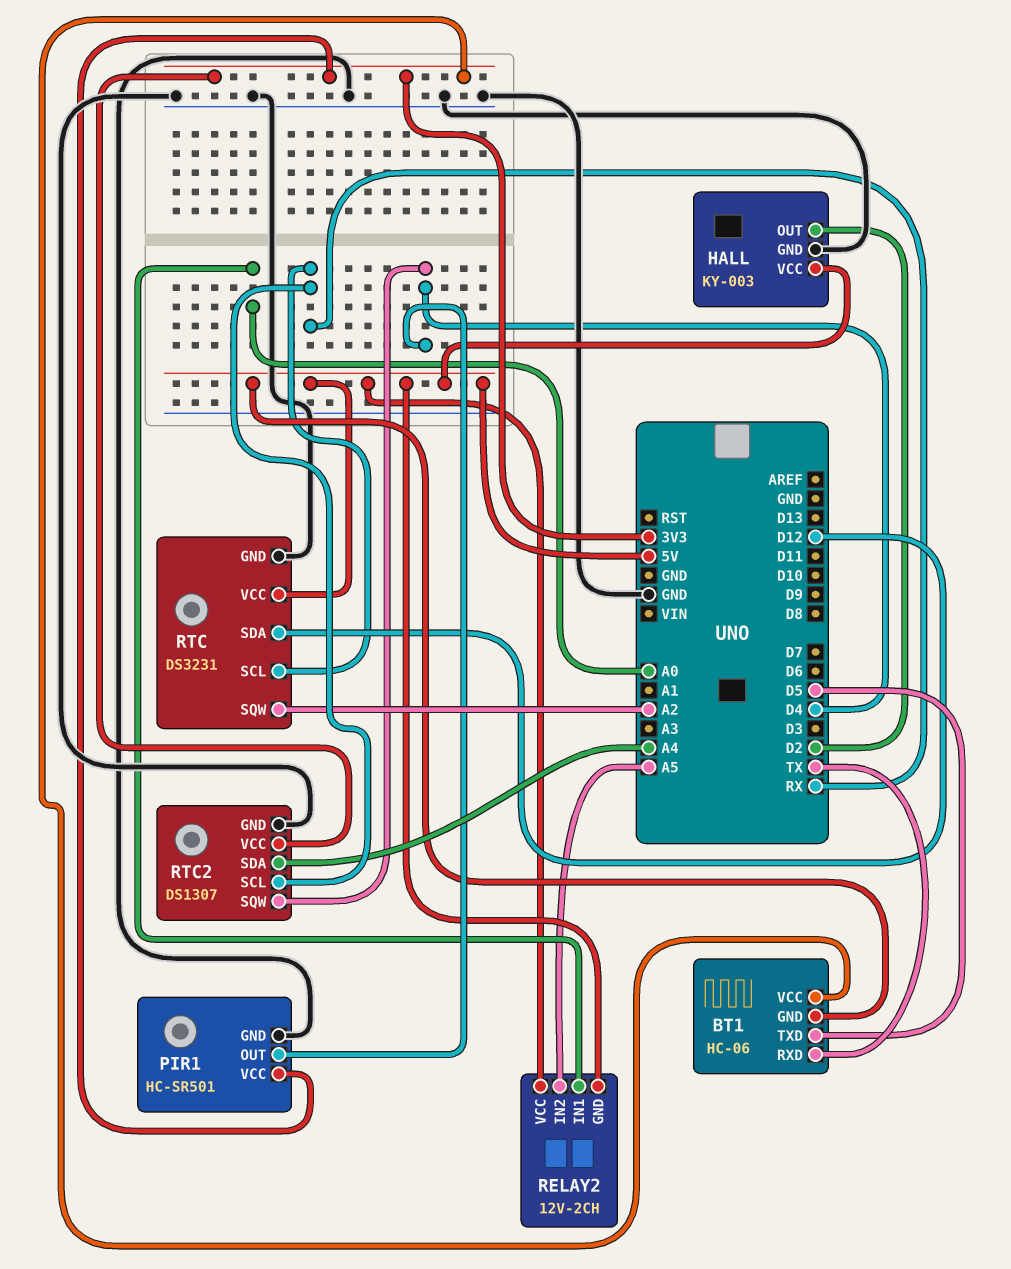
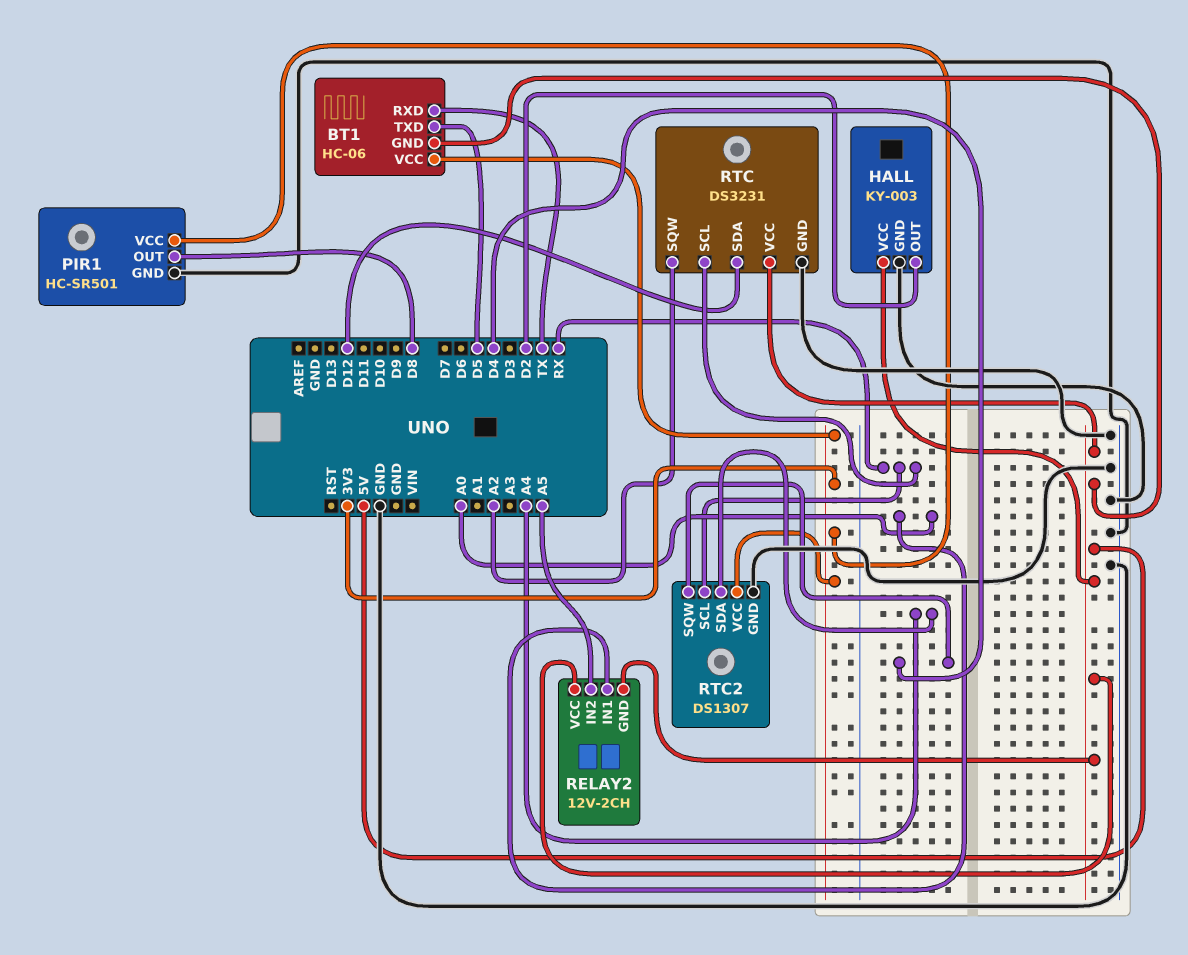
PIR1 pin OUT: D4 -> D8

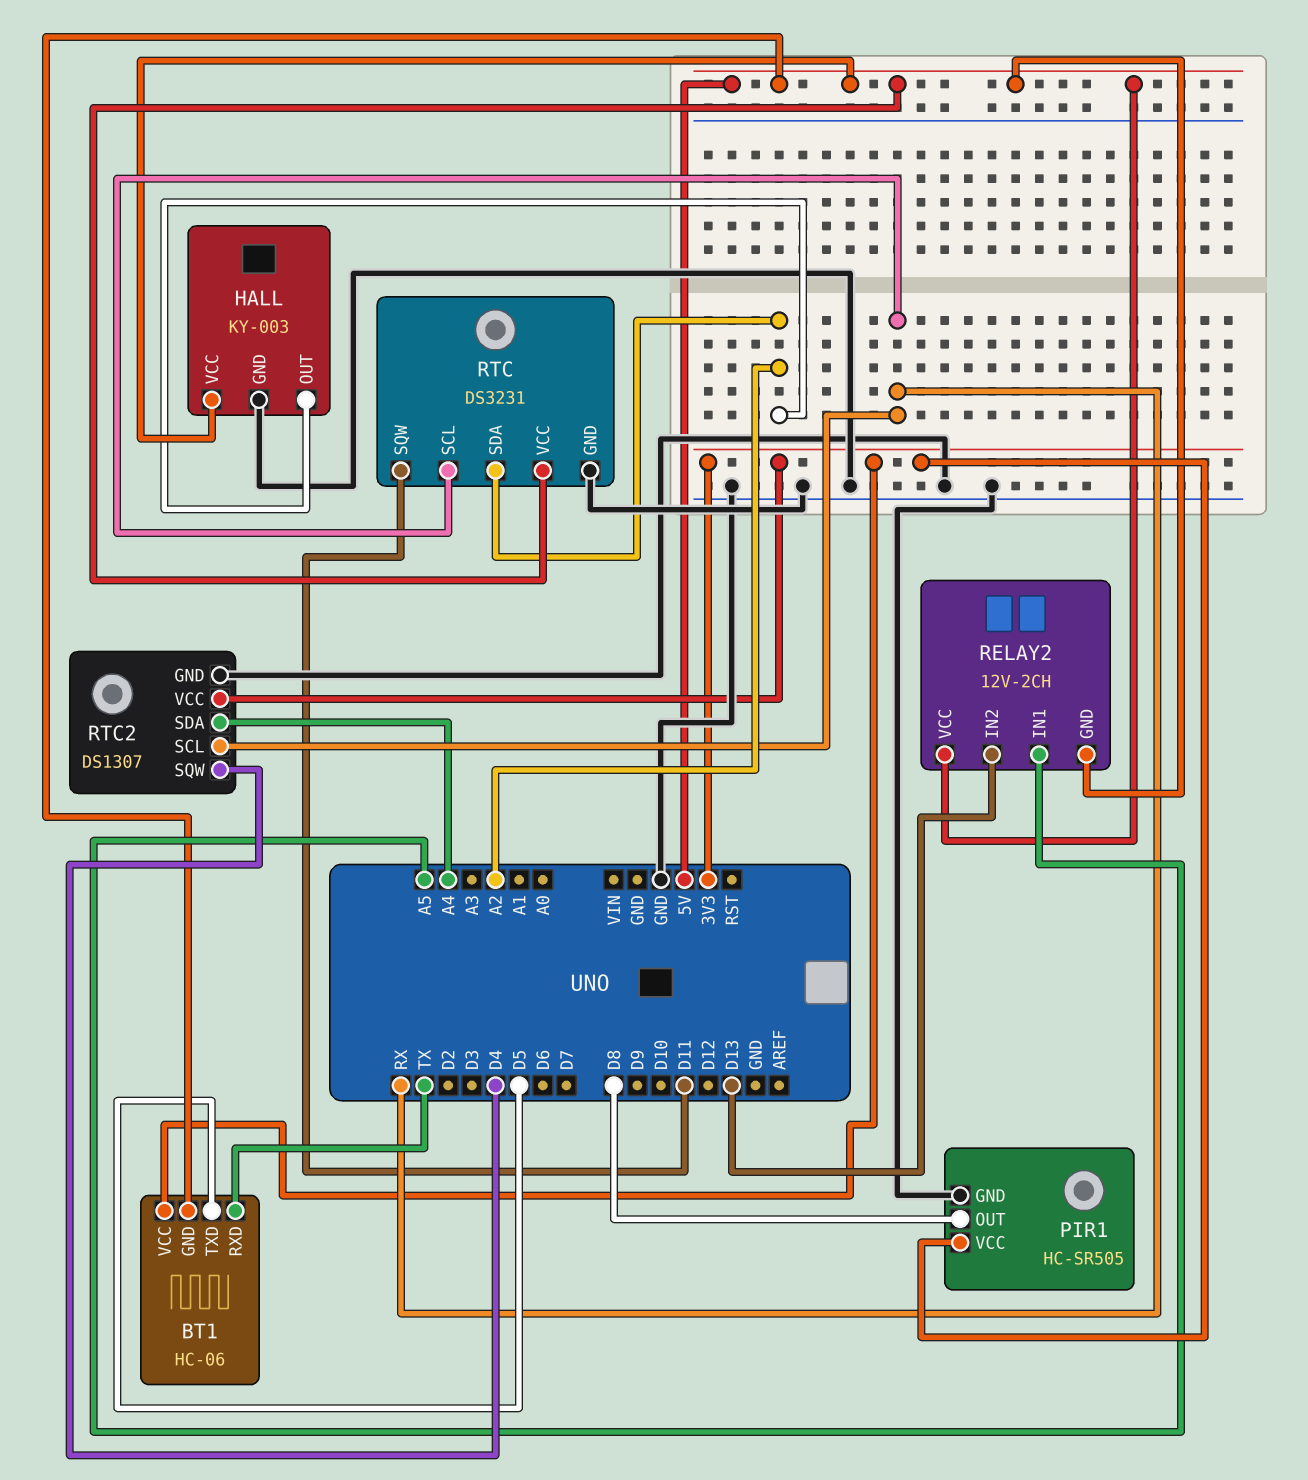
HALL pin OUT: D2 -> A2
PIR1: HC-SR501 -> HC-SR505
RELAY2 pin IN1: A0 -> A5
RELAY2 pin IN2: A5 -> D13
RTC pin SDA: D12 -> A2
RTC pin SQW: A2 -> D11

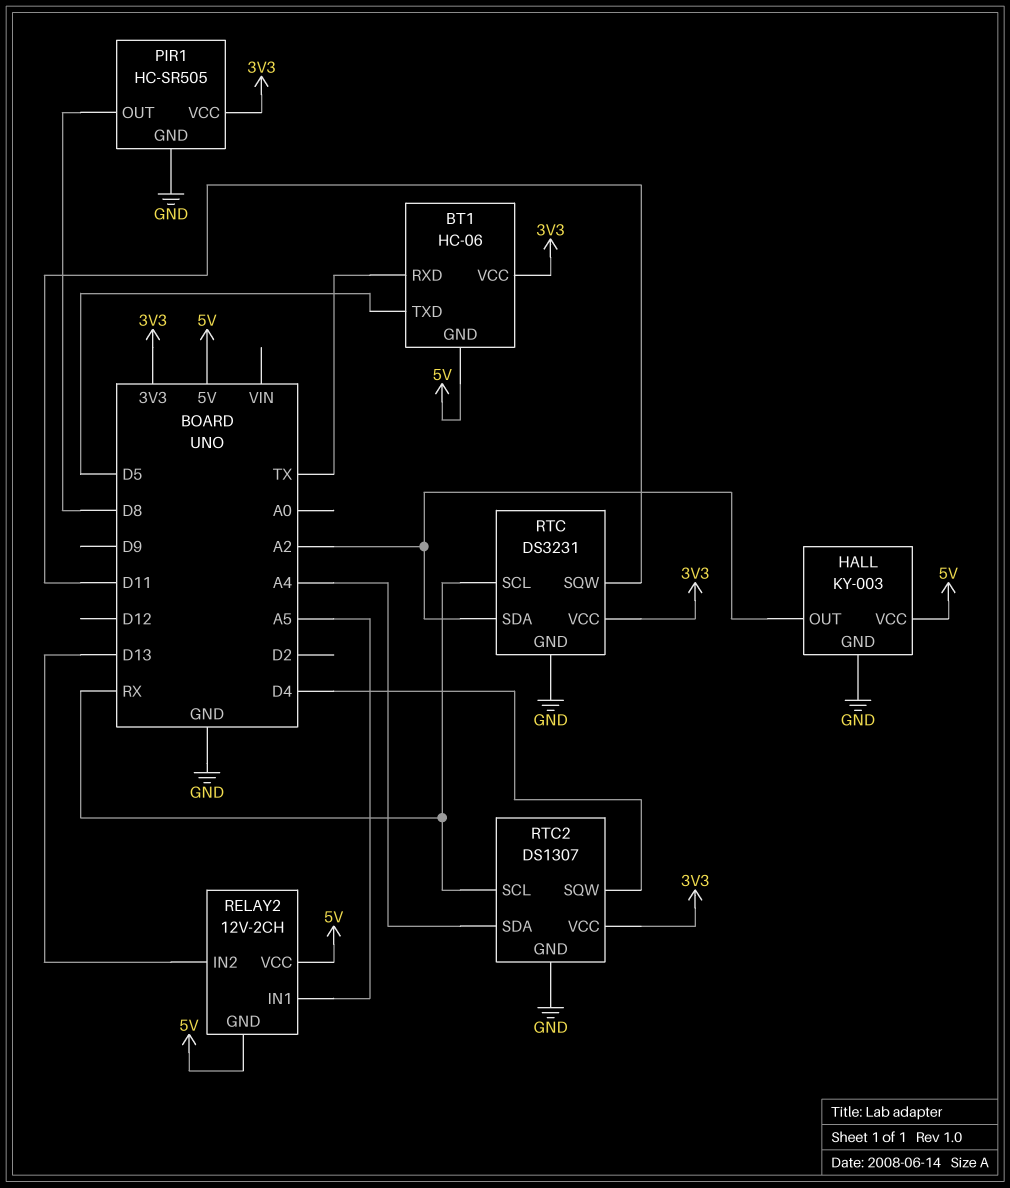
RTC pin VCC: 5V -> 3V3

